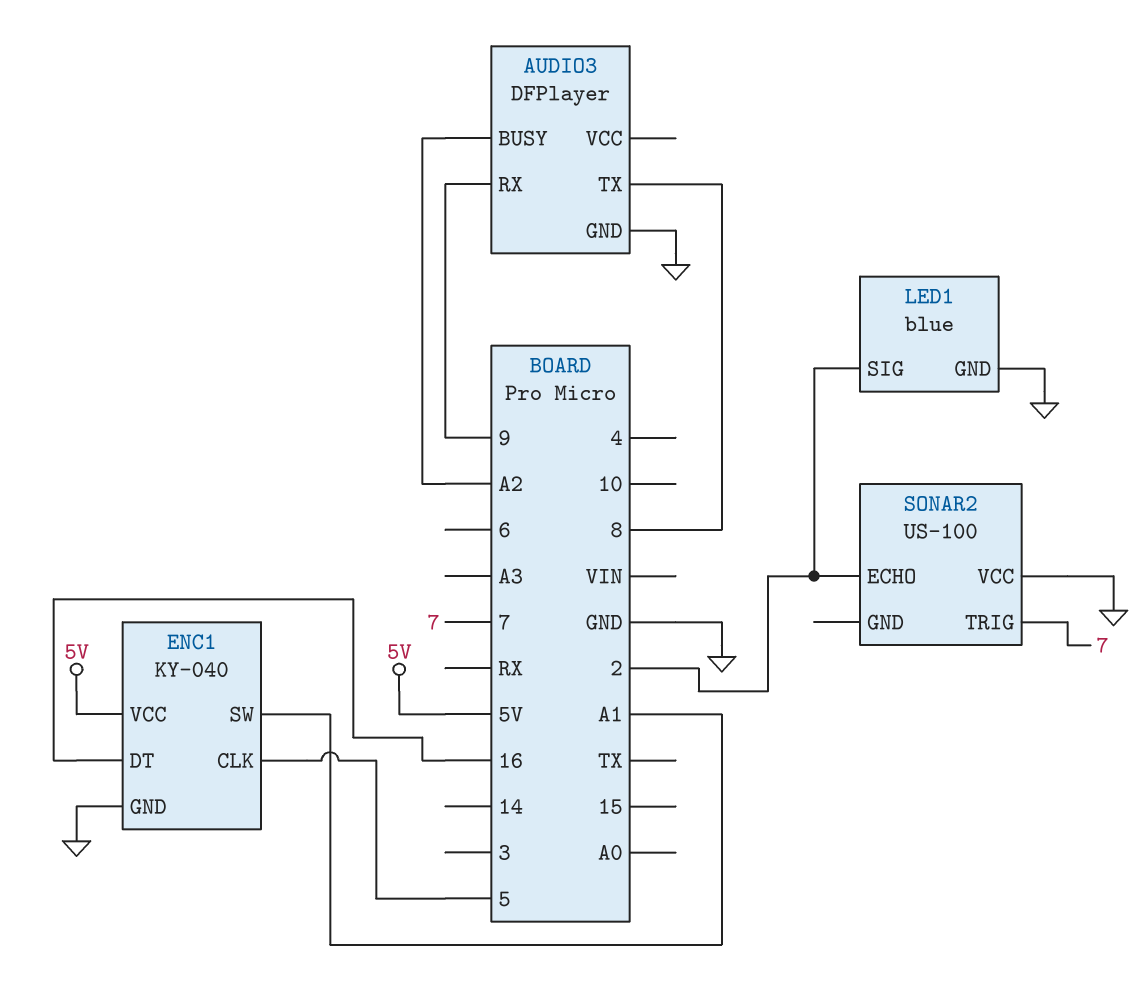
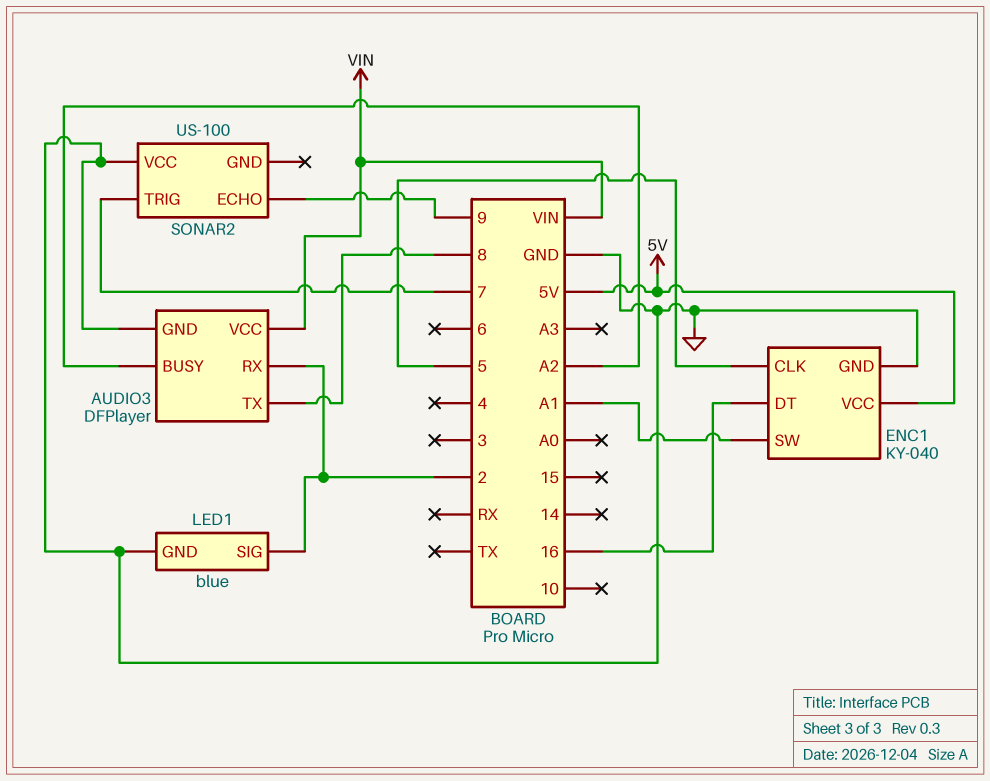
AUDIO3 pin RX: 9 -> 2
AUDIO3 pin VCC: none -> VIN
SONAR2 pin ECHO: 2 -> 9

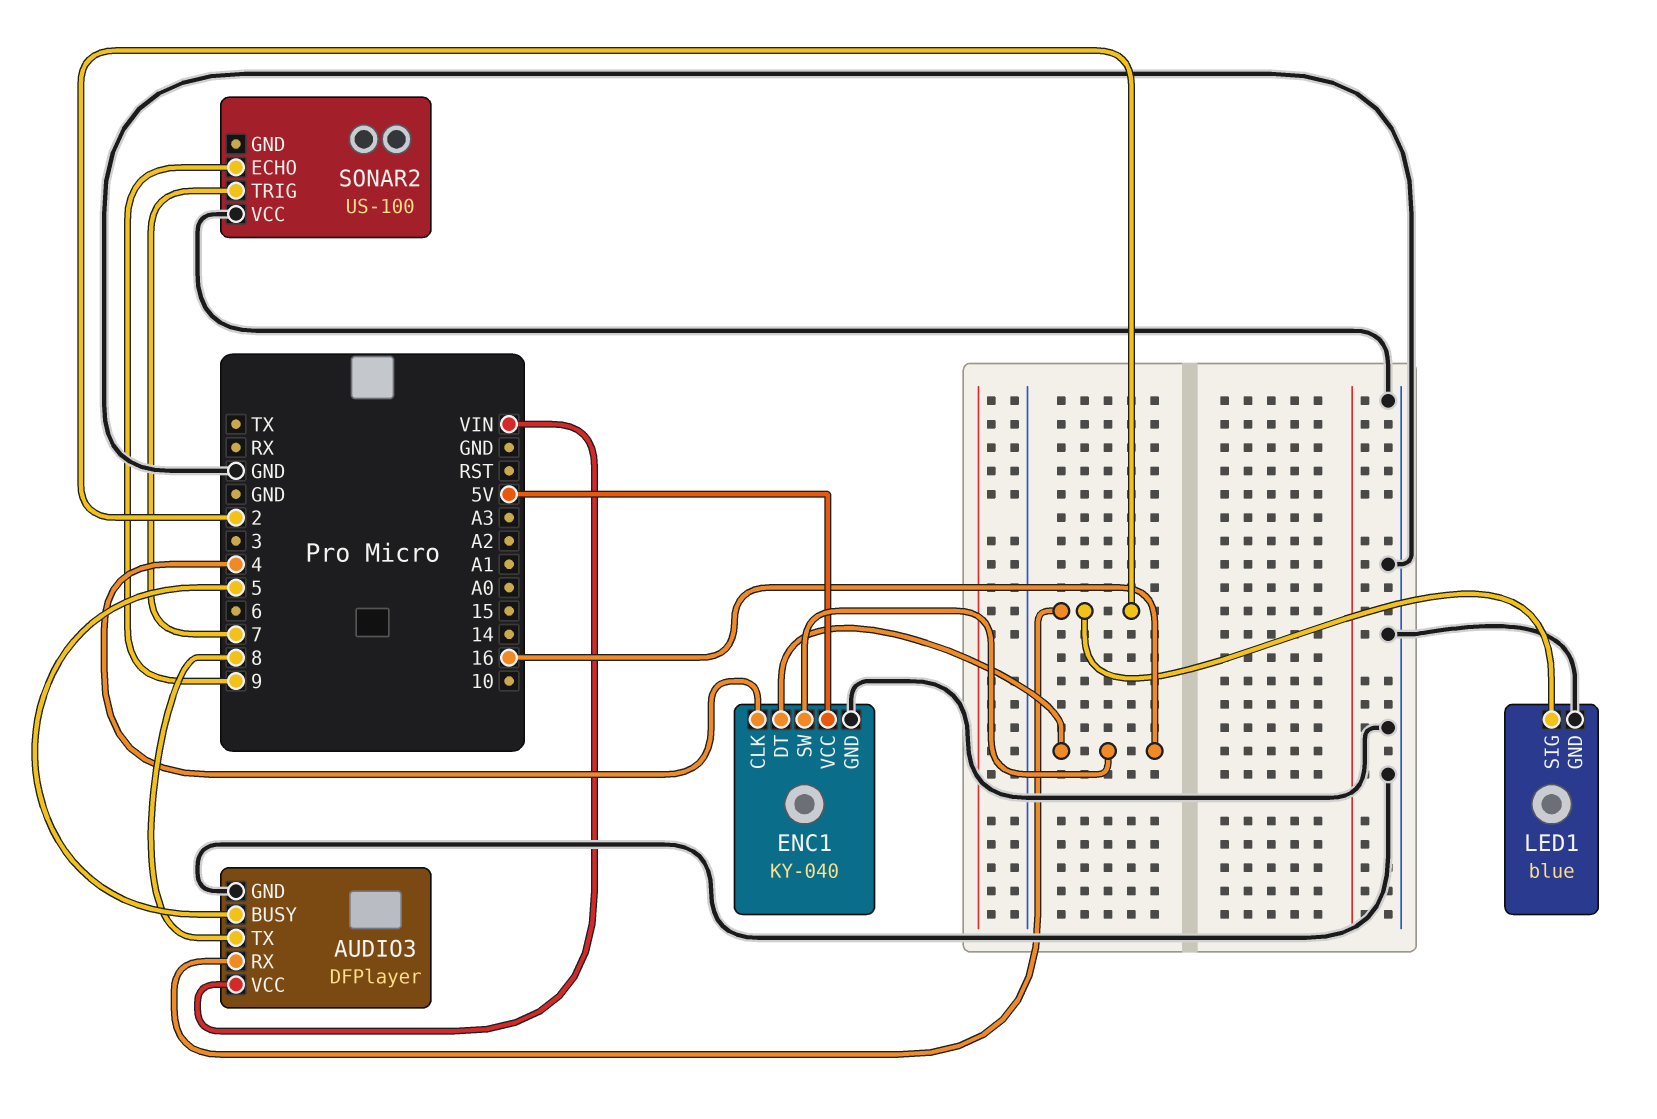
AUDIO3 pin BUSY: A2 -> 5
ENC1 pin CLK: 5 -> 4
ENC1 pin SW: A1 -> 16

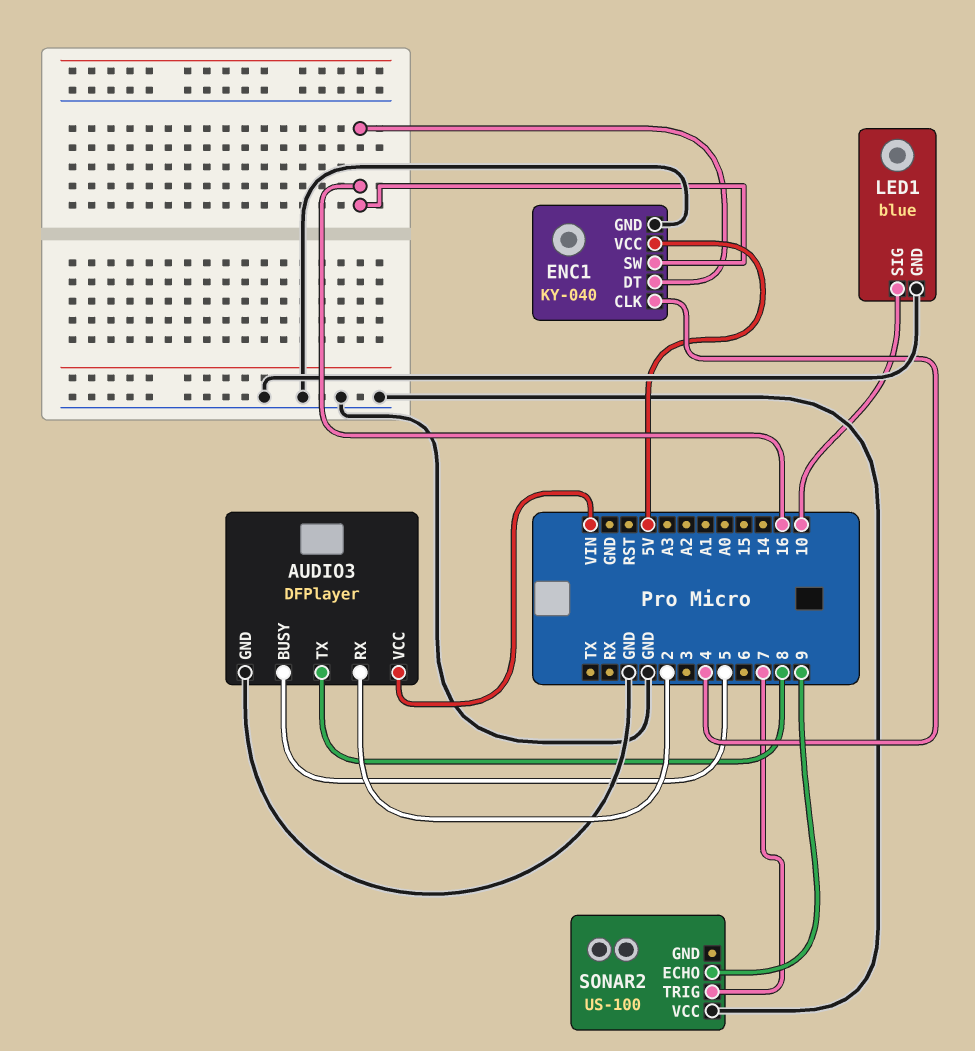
LED1 pin SIG: 2 -> 10

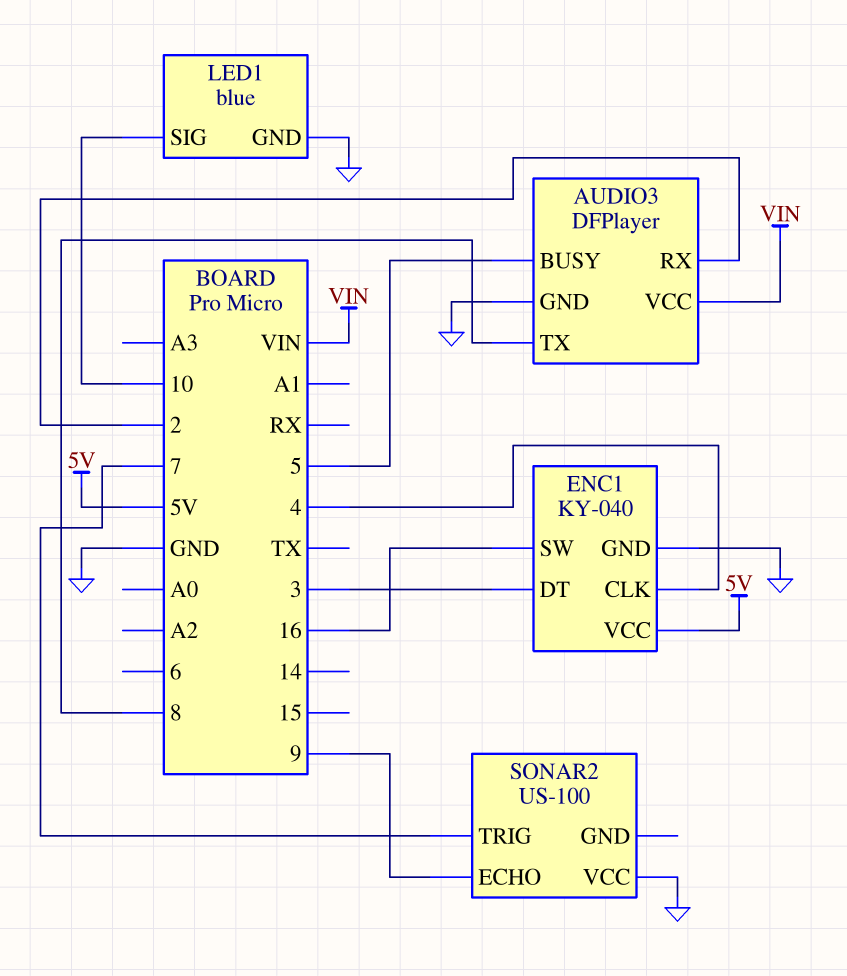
ENC1 pin DT: 16 -> 3

